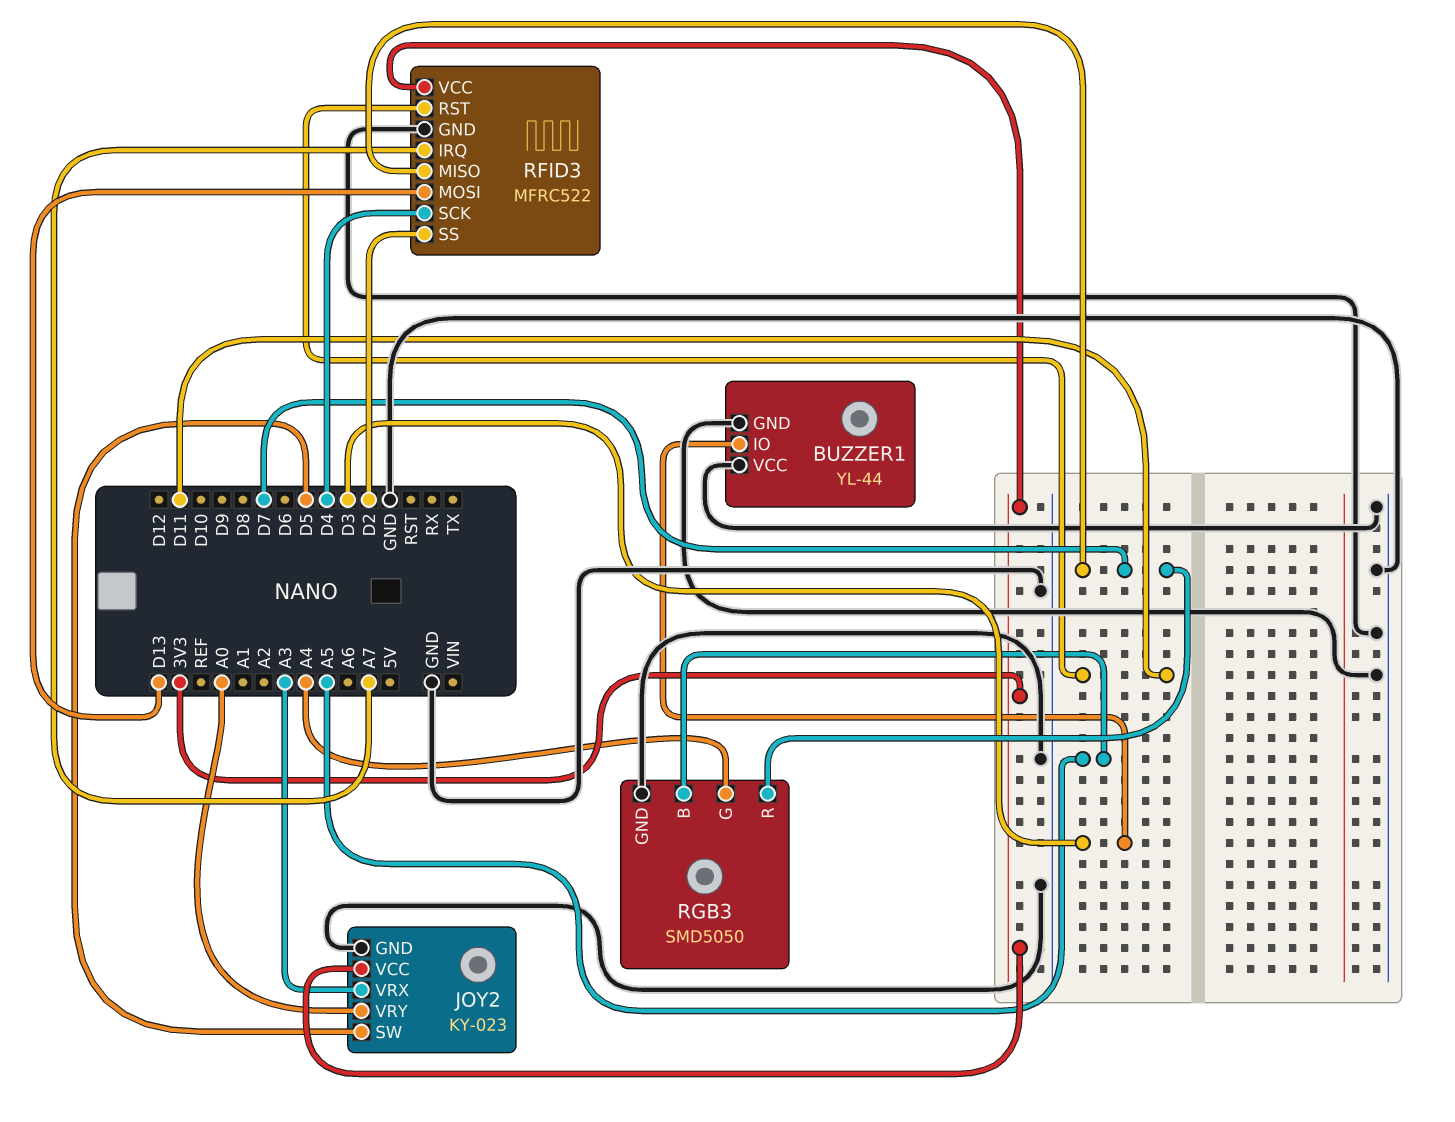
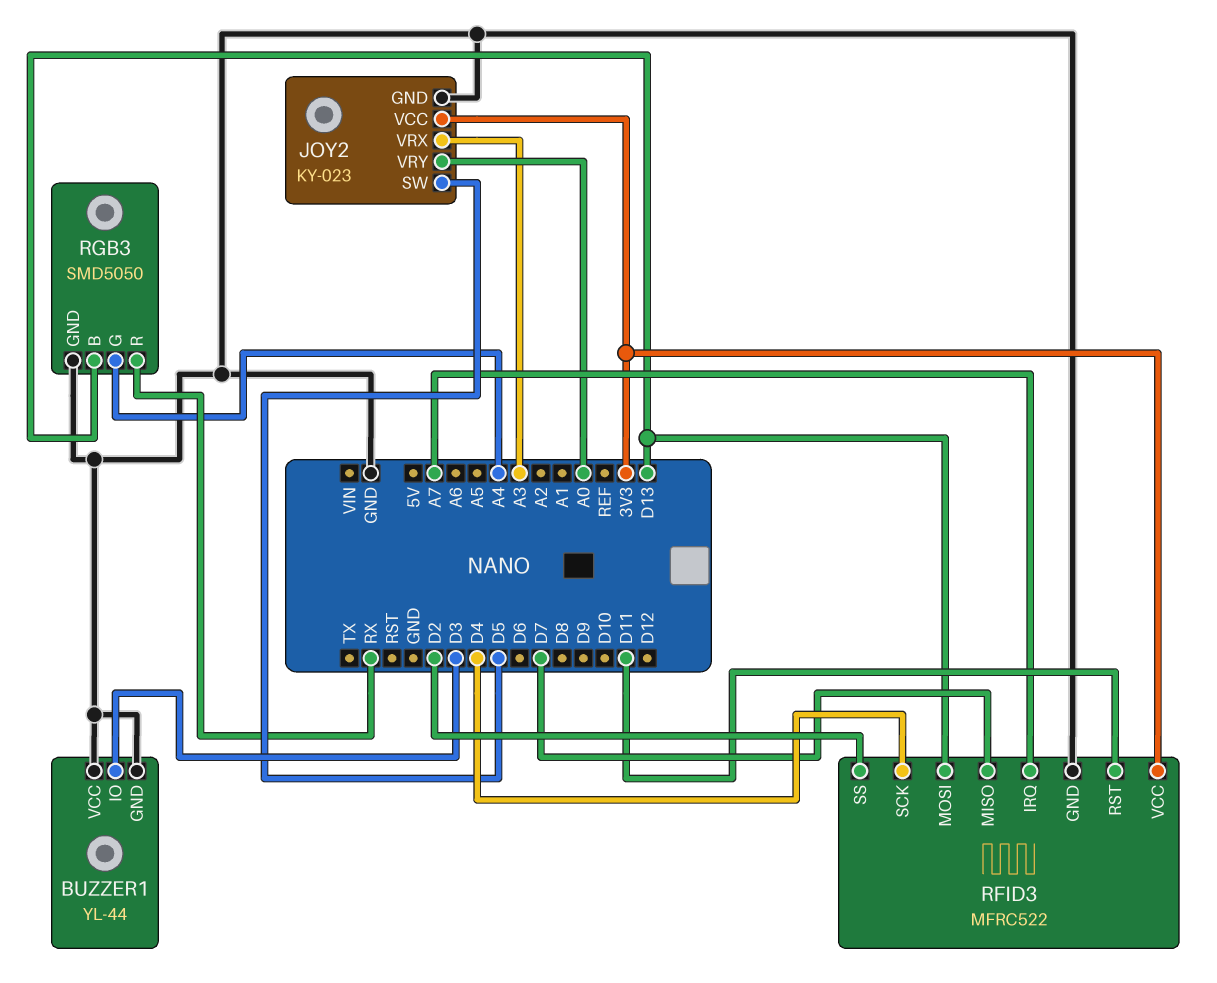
RGB3 pin B: A5 -> D13
RGB3 pin R: D7 -> RX

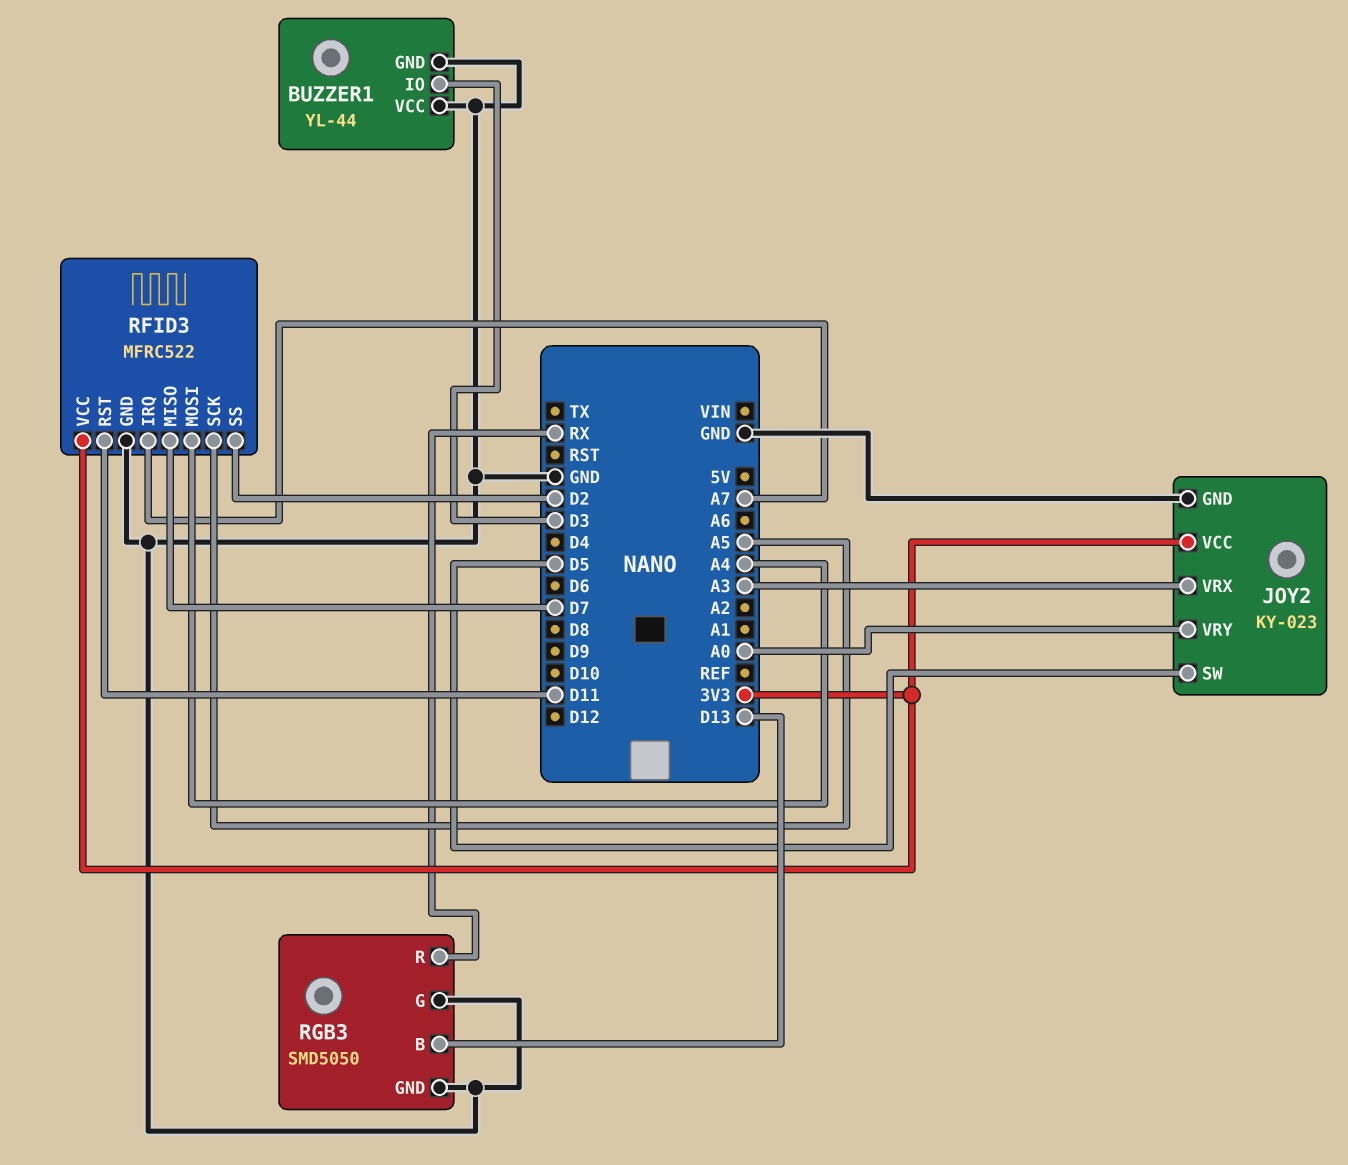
RFID3 pin MOSI: D13 -> A4
RFID3 pin SCK: D4 -> A5
RGB3 pin G: A4 -> GND

